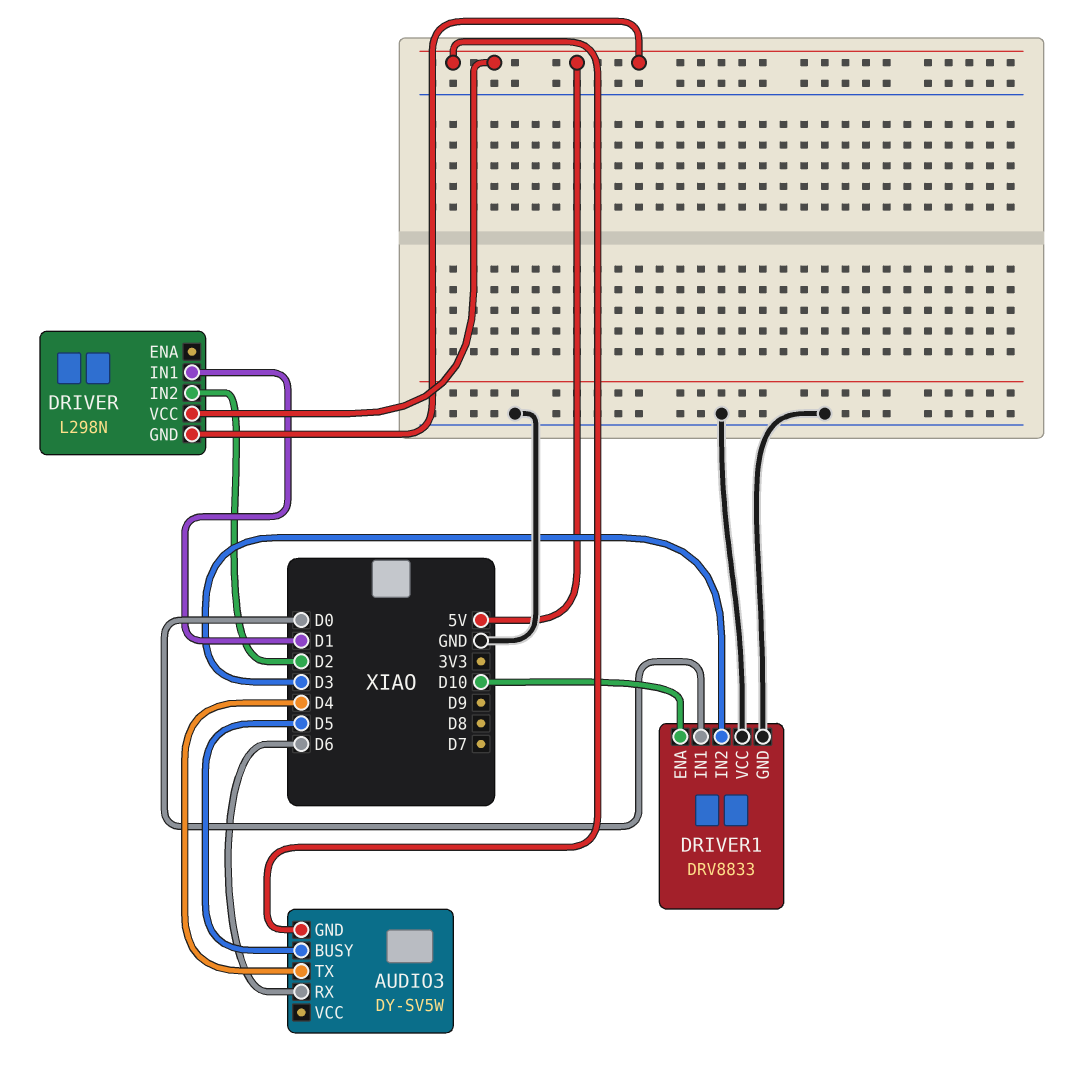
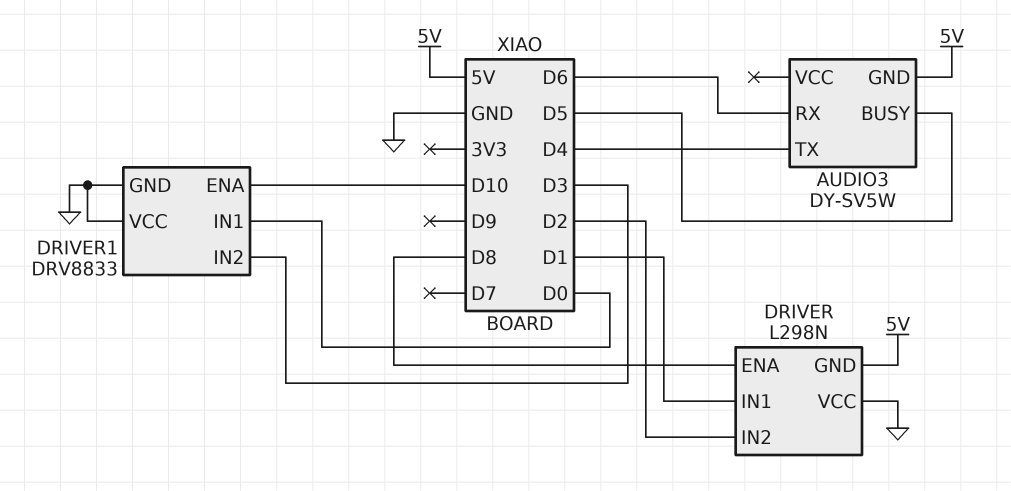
DRIVER pin ENA: none -> D8
DRIVER pin VCC: 5V -> GND

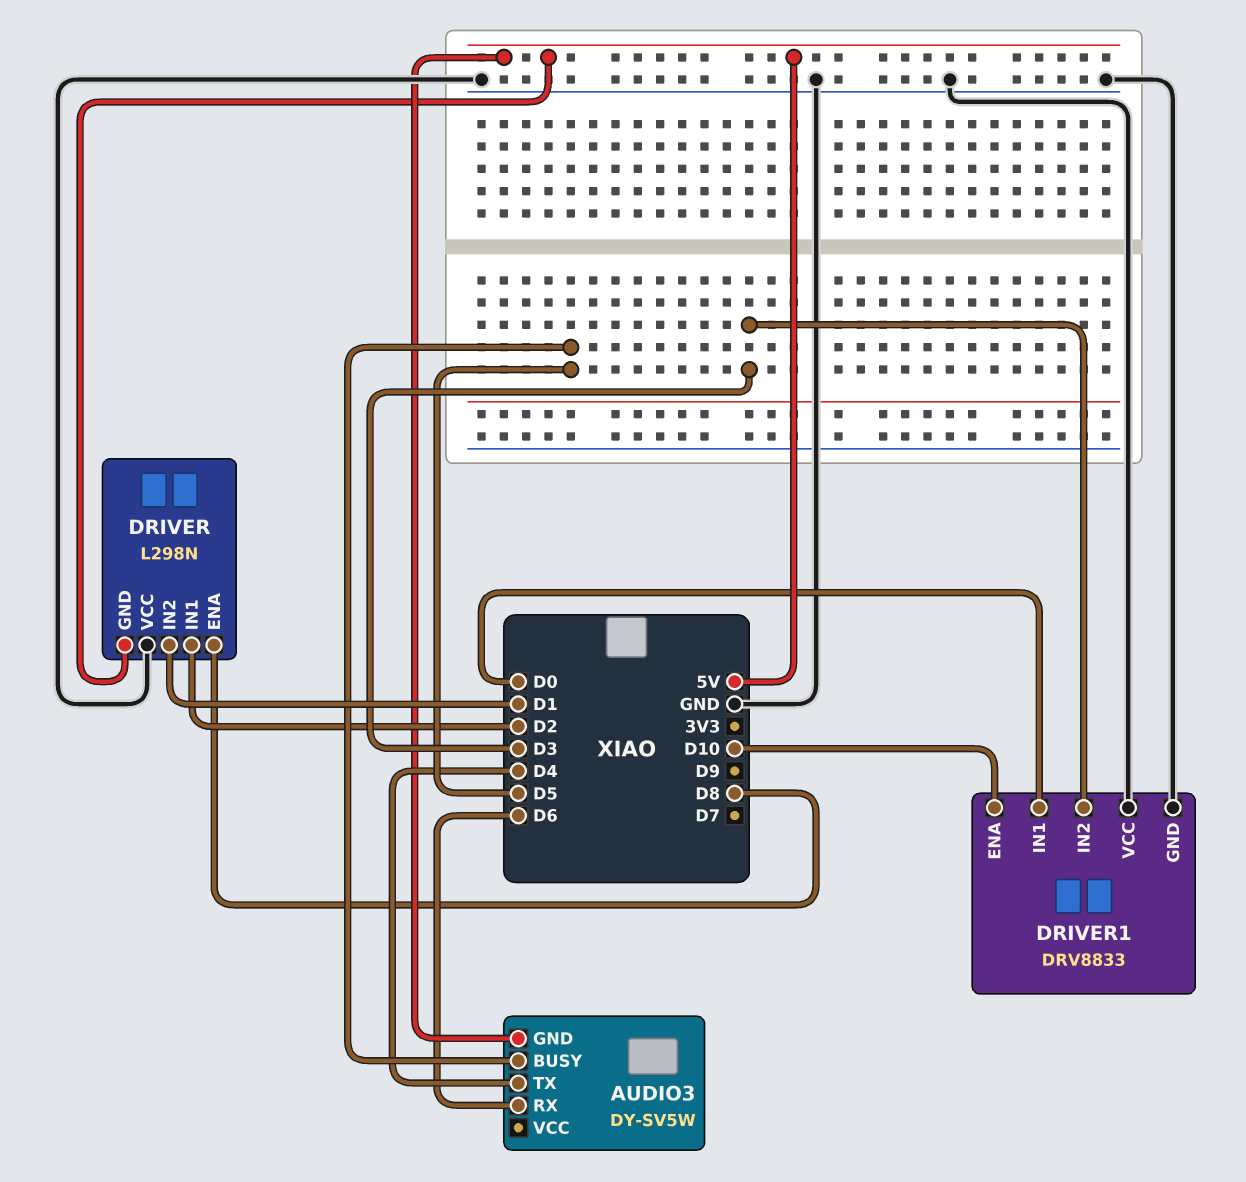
DRIVER pin IN1: D1 -> D2
DRIVER pin IN2: D2 -> D1

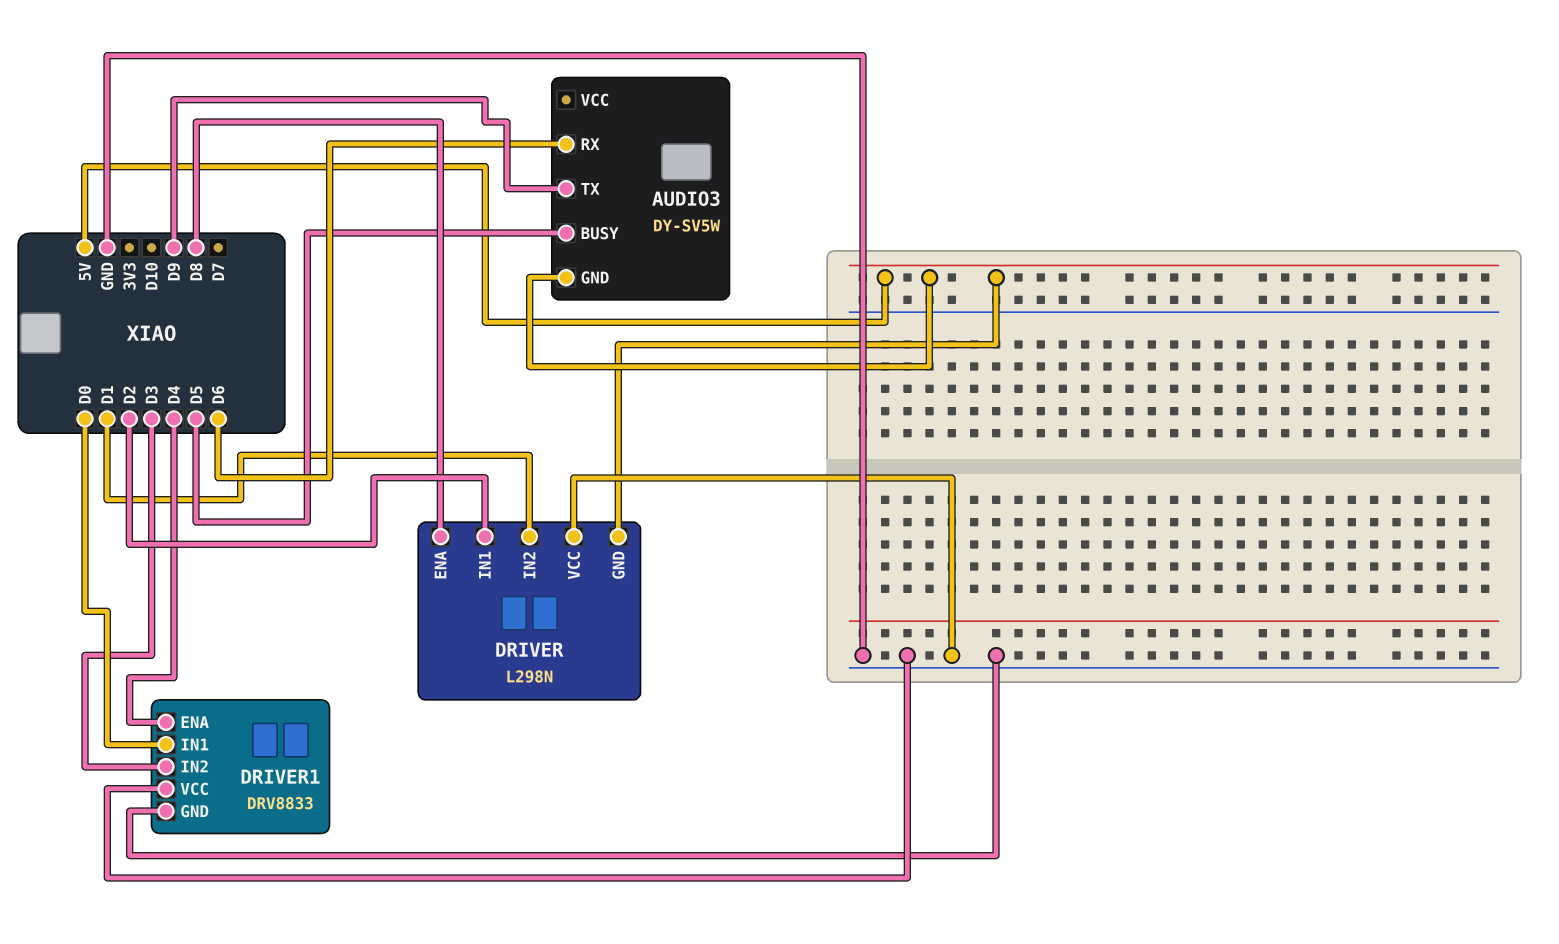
AUDIO3 pin TX: D4 -> D9
DRIVER1 pin ENA: D10 -> D4

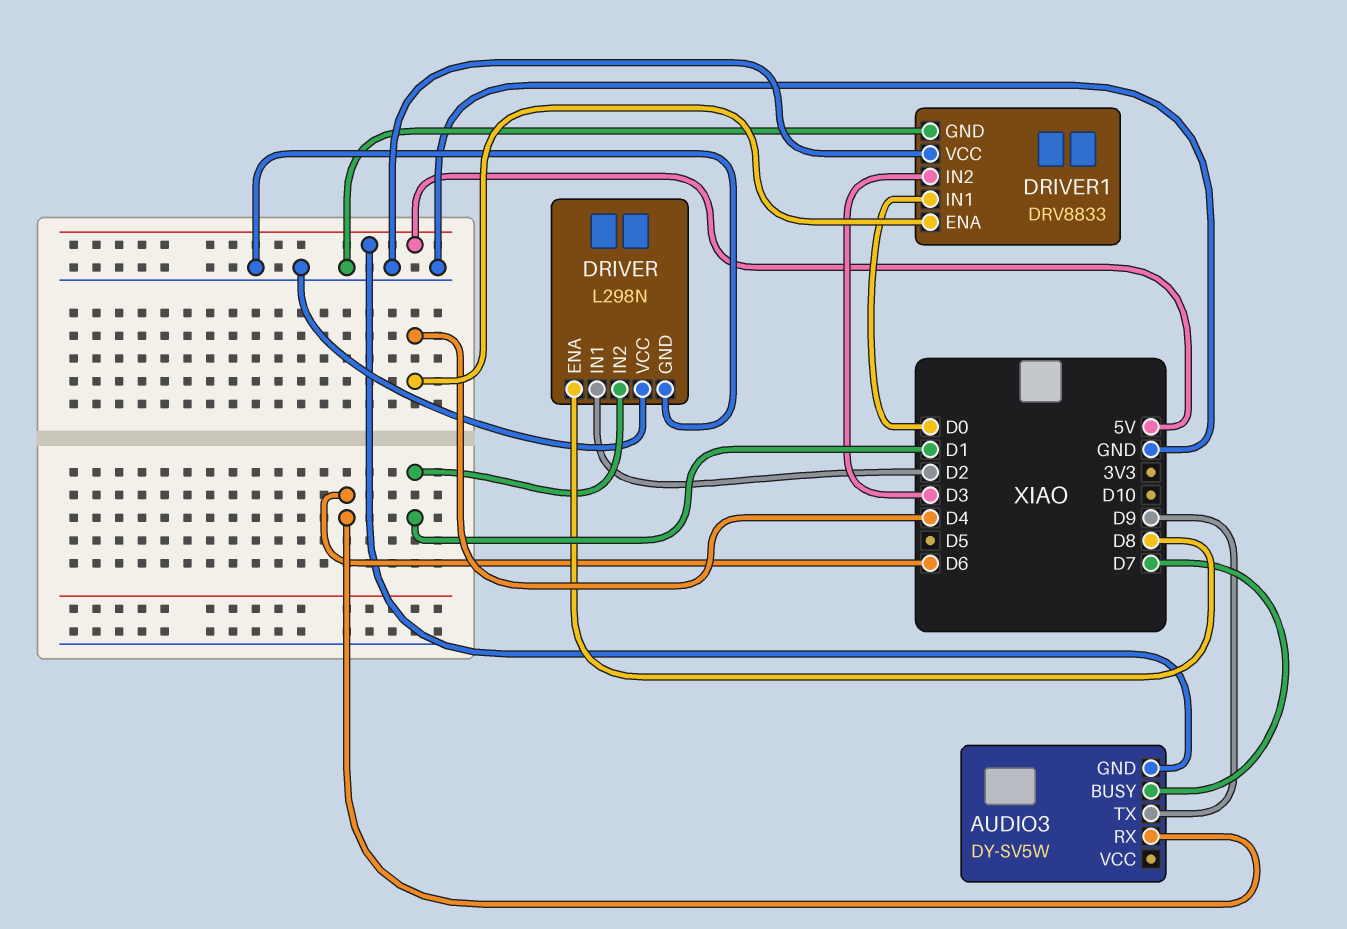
AUDIO3 pin BUSY: D5 -> D7
DRIVER pin GND: 5V -> GND

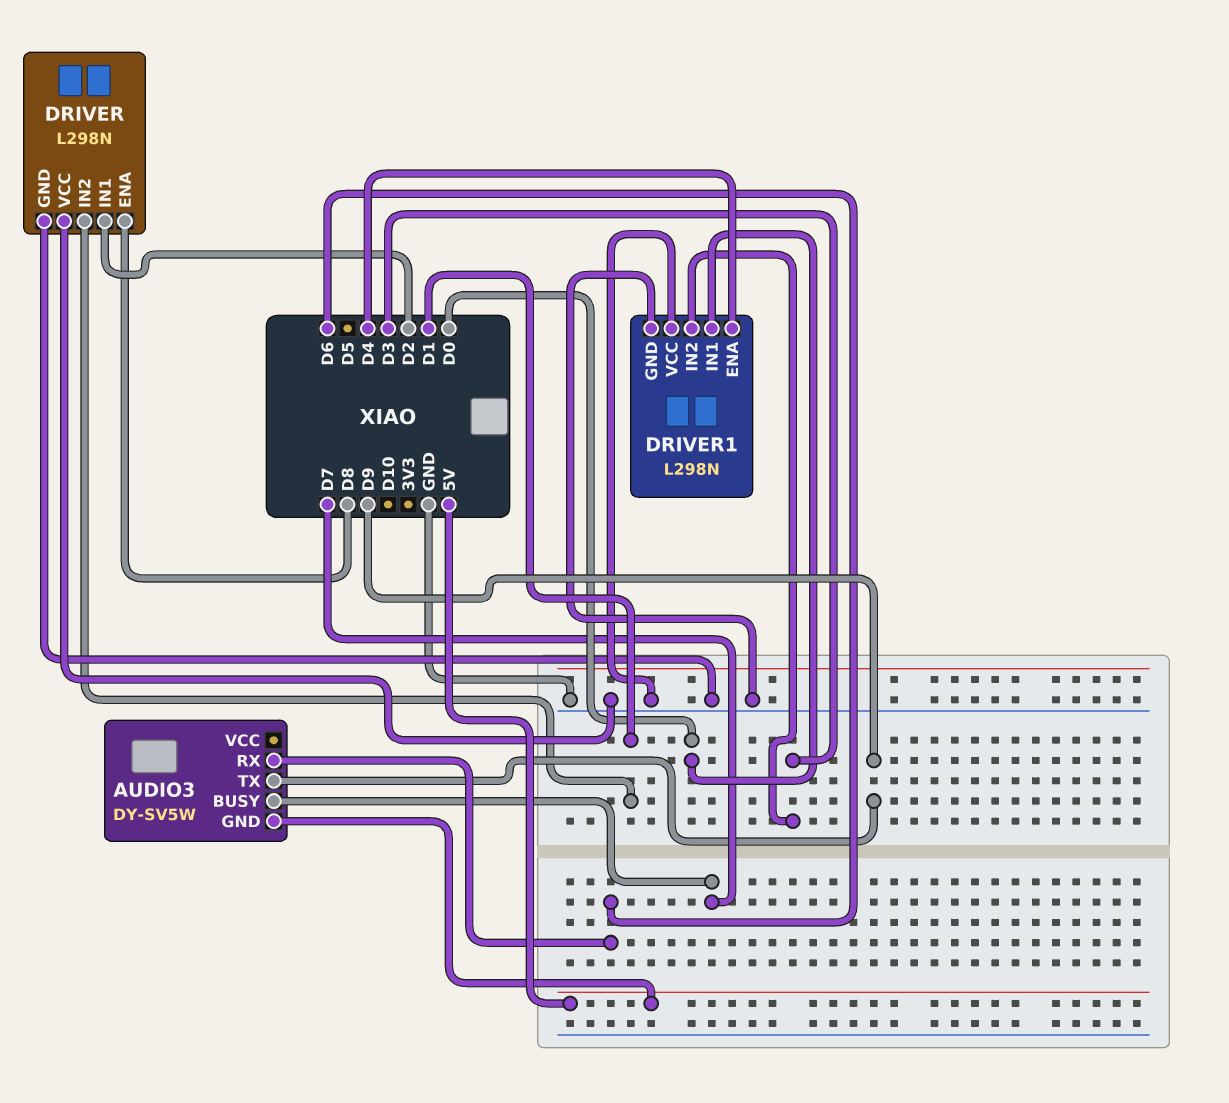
DRIVER1: DRV8833 -> L298N

